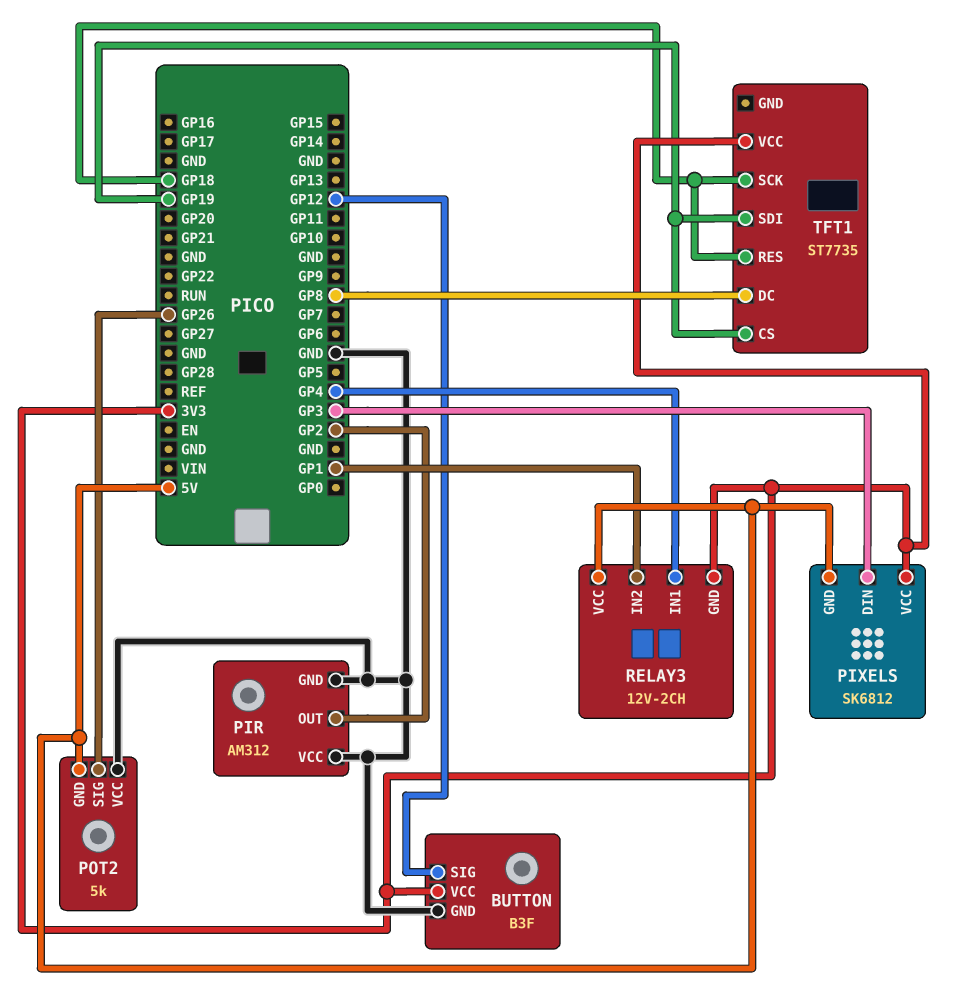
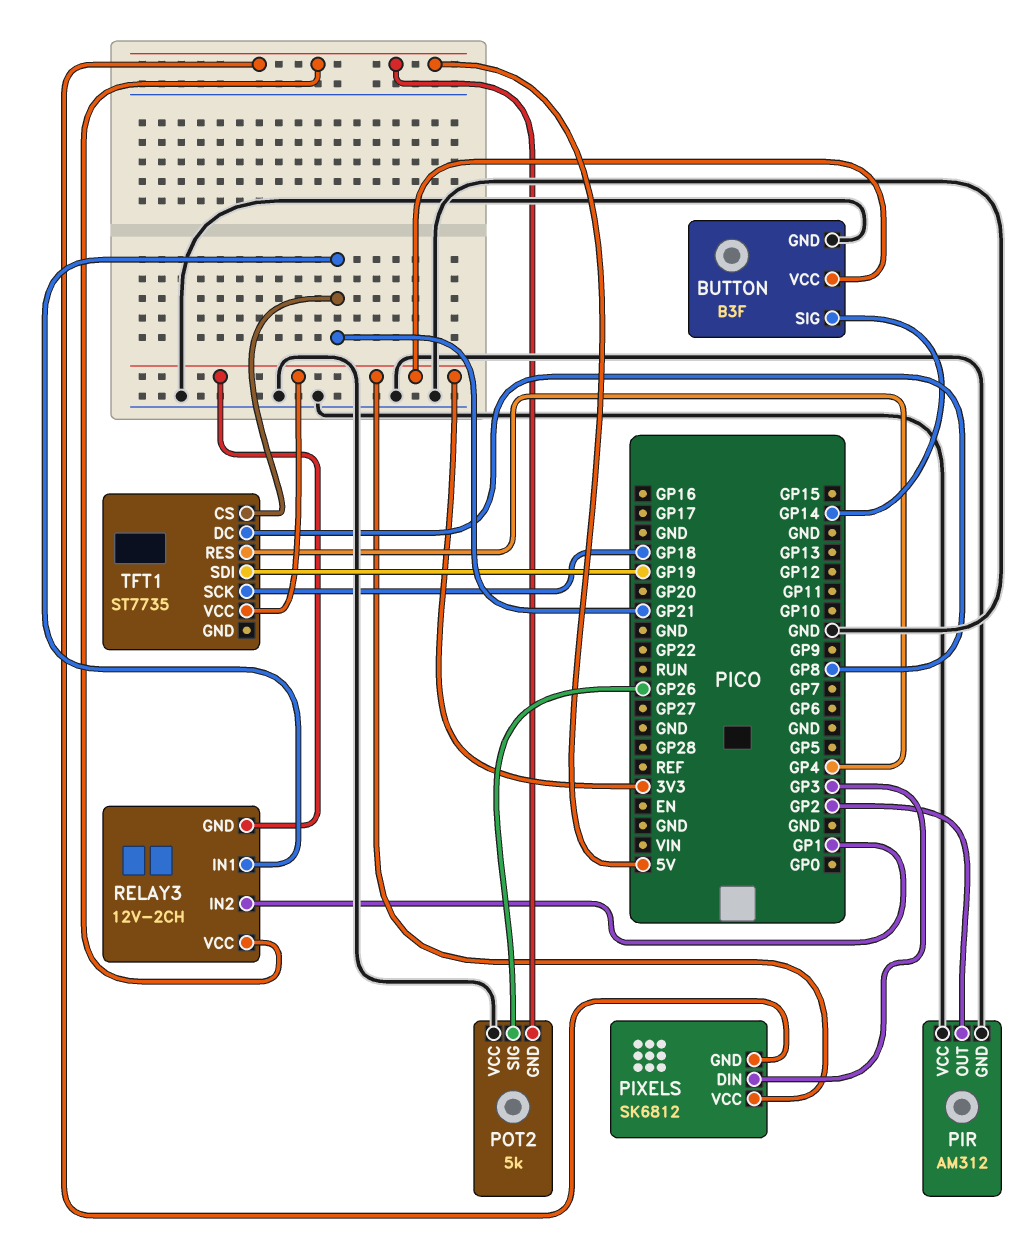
BUTTON pin SIG: GP12 -> GP14
RELAY3 pin IN1: GP4 -> GP21
TFT1 pin CS: GP19 -> GP21
TFT1 pin RES: GP18 -> GP4

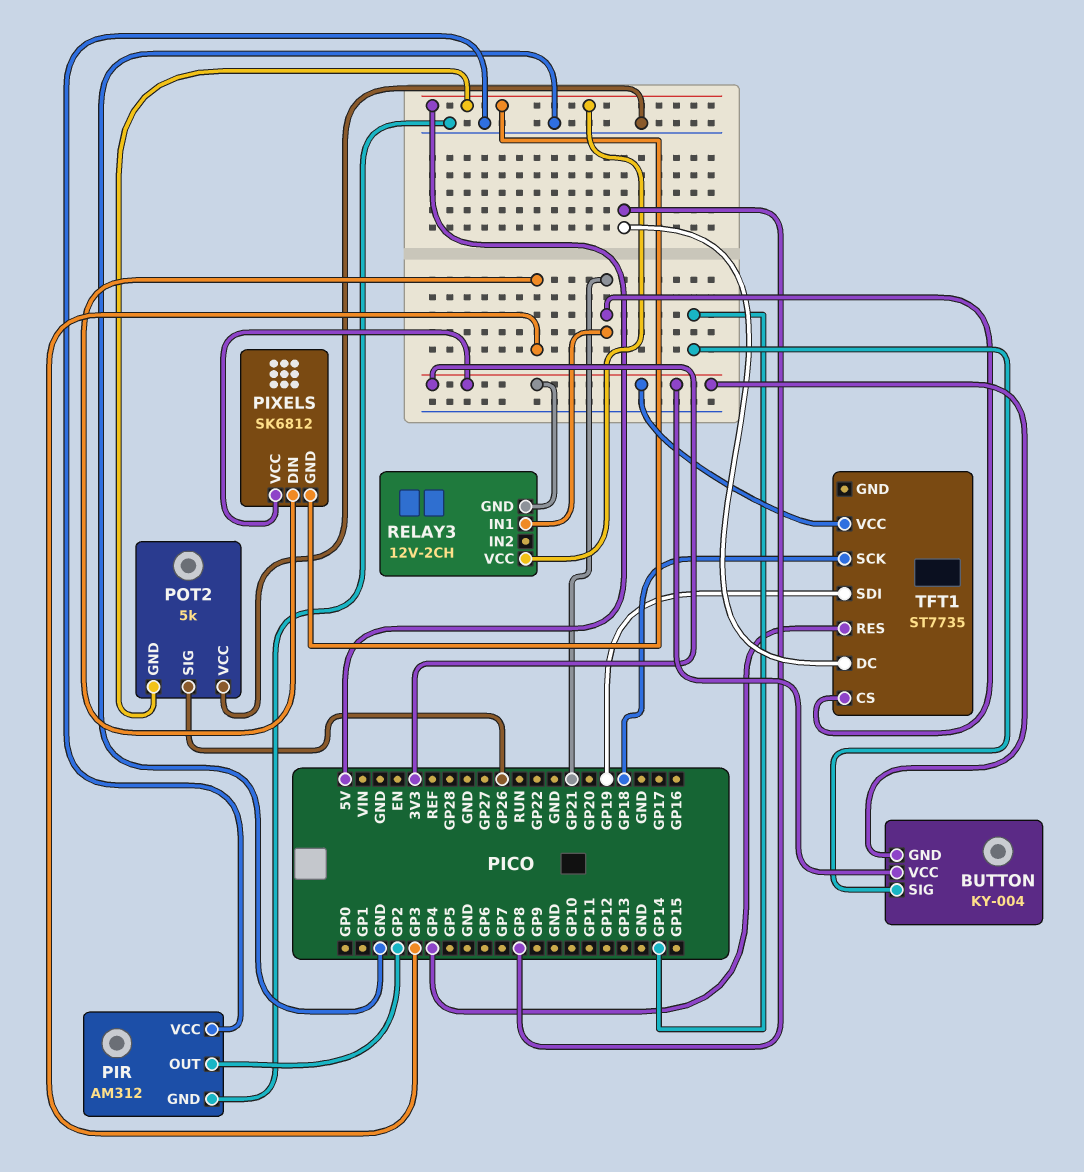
BUTTON: B3F -> KY-004
BUTTON pin GND: GND -> 3V3
RELAY3 pin IN2: GP1 -> none

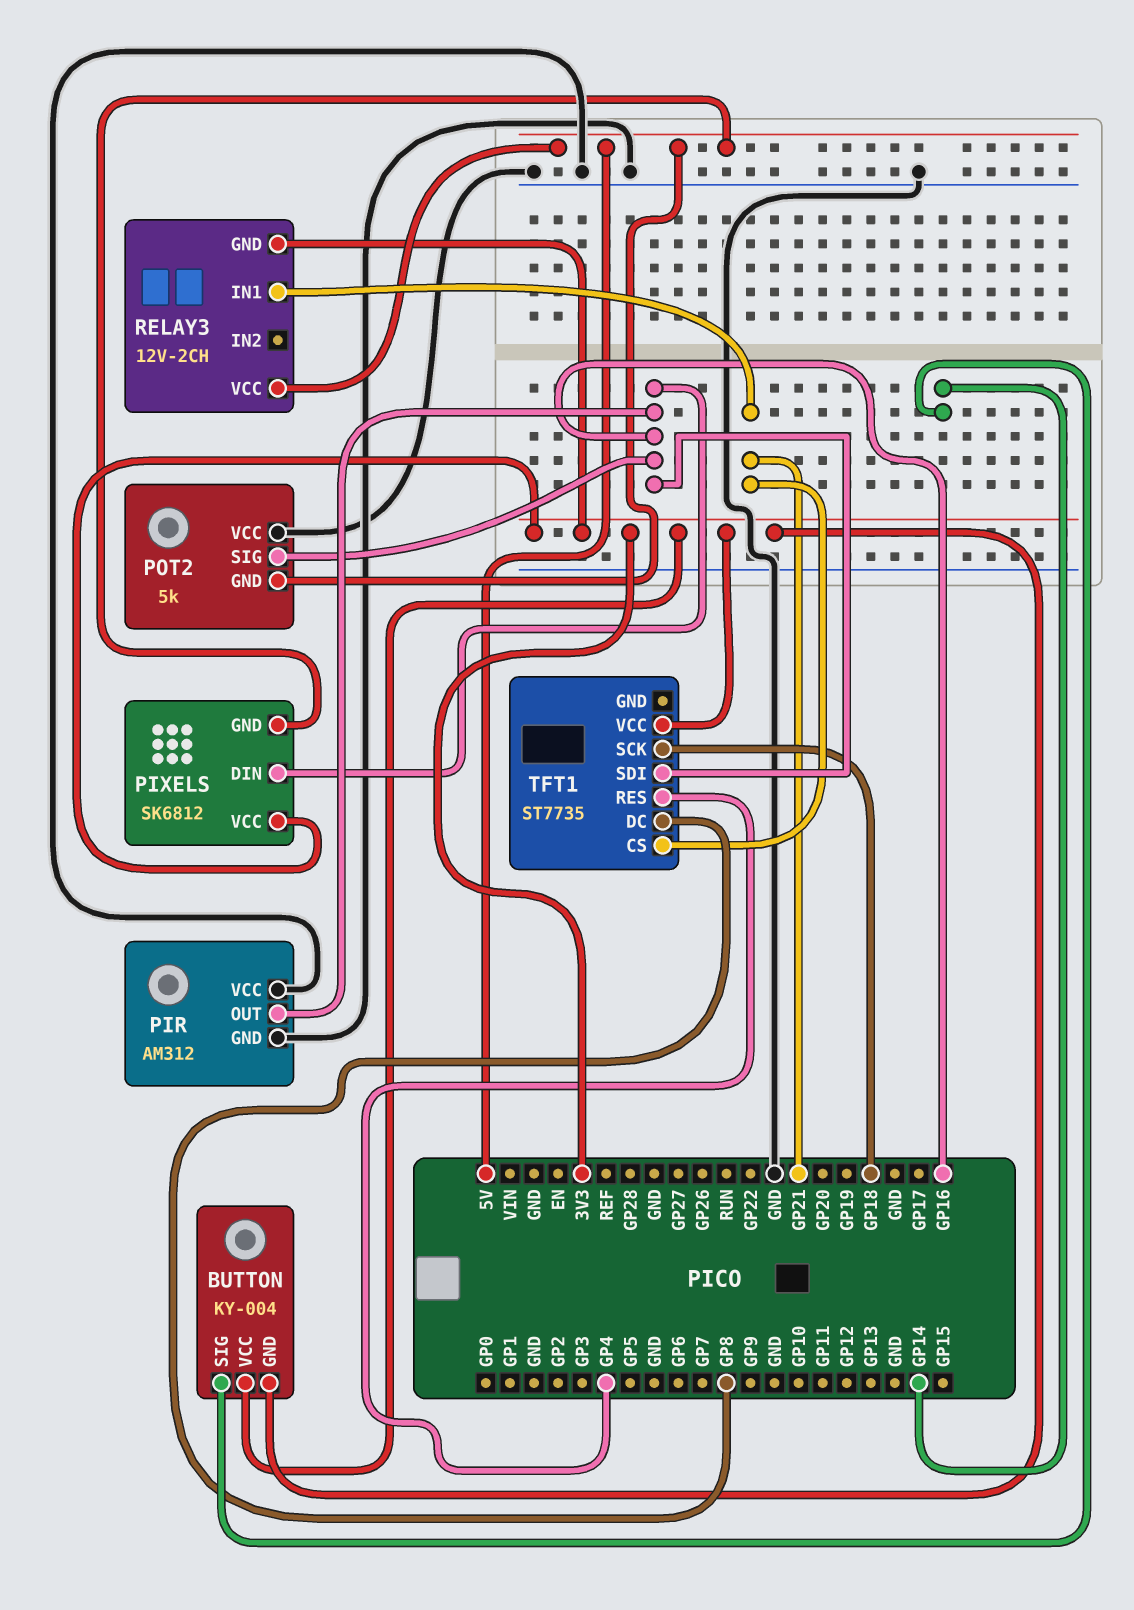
PIR pin OUT: GP2 -> GP16
PIXELS pin DIN: GP3 -> GP16
POT2 pin SIG: GP26 -> GP16
TFT1 pin SDI: GP19 -> GP16

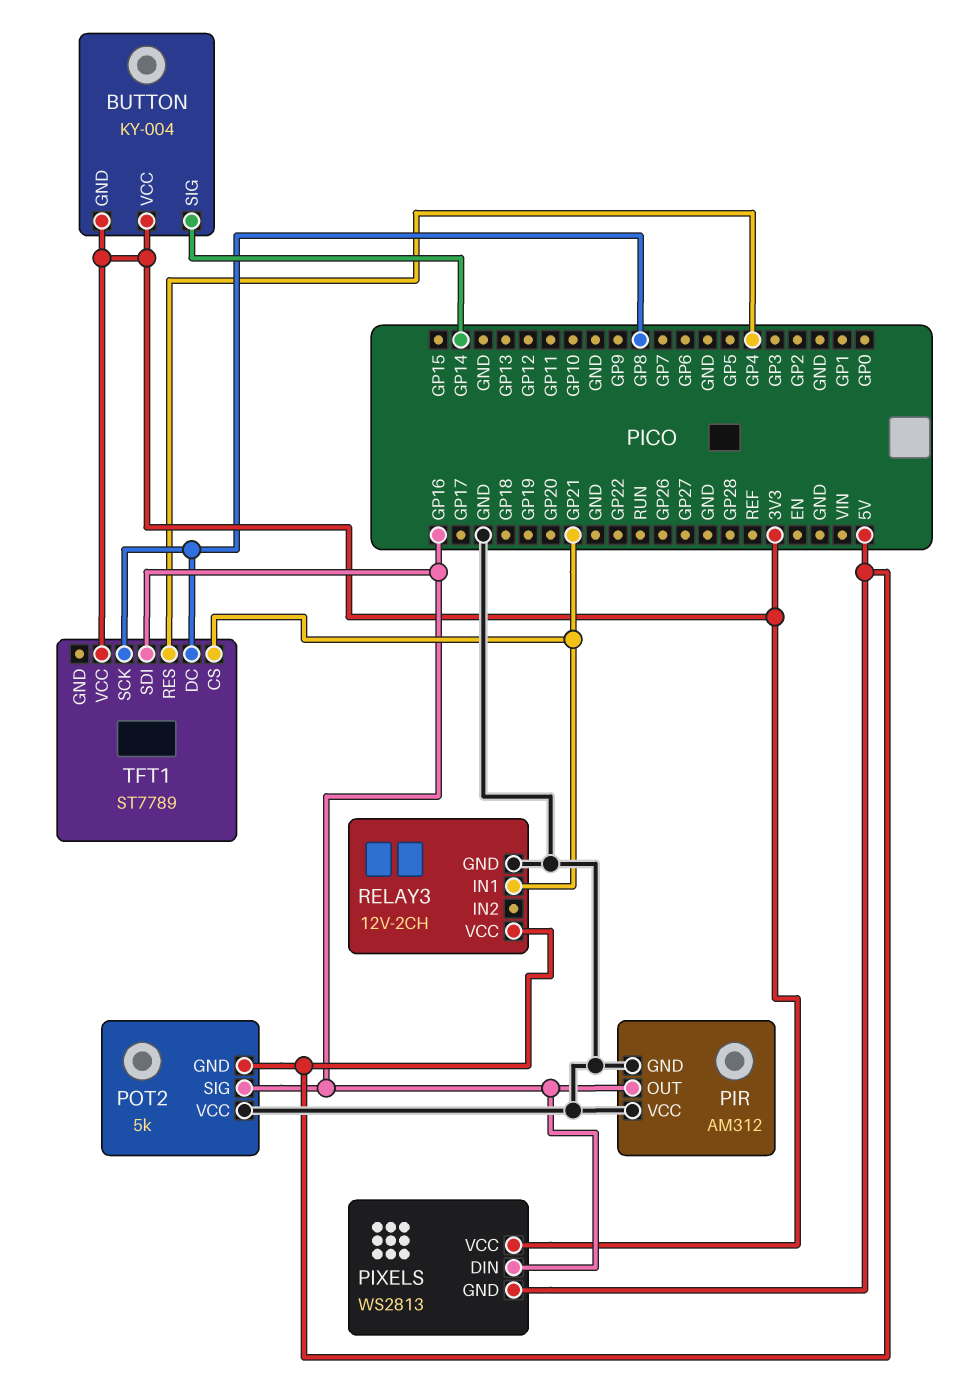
PIXELS: SK6812 -> WS2813
RELAY3 pin GND: 3V3 -> GND
TFT1: ST7735 -> ST7789
TFT1 pin SCK: GP18 -> GP8

